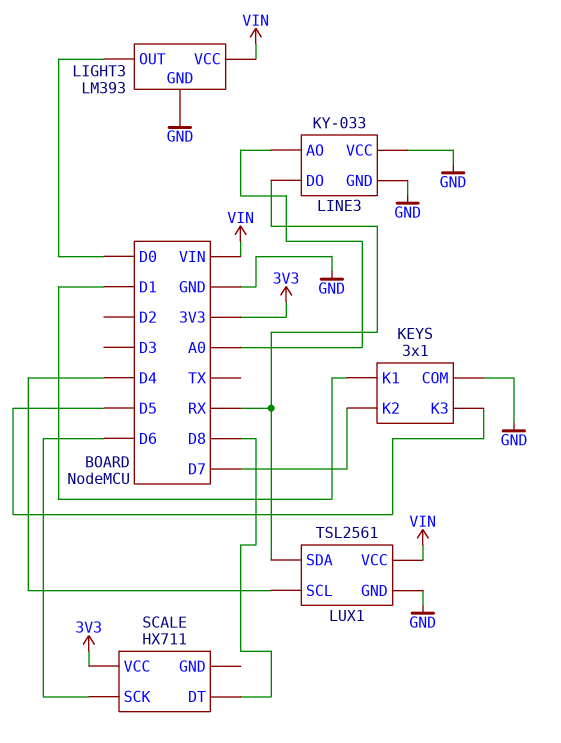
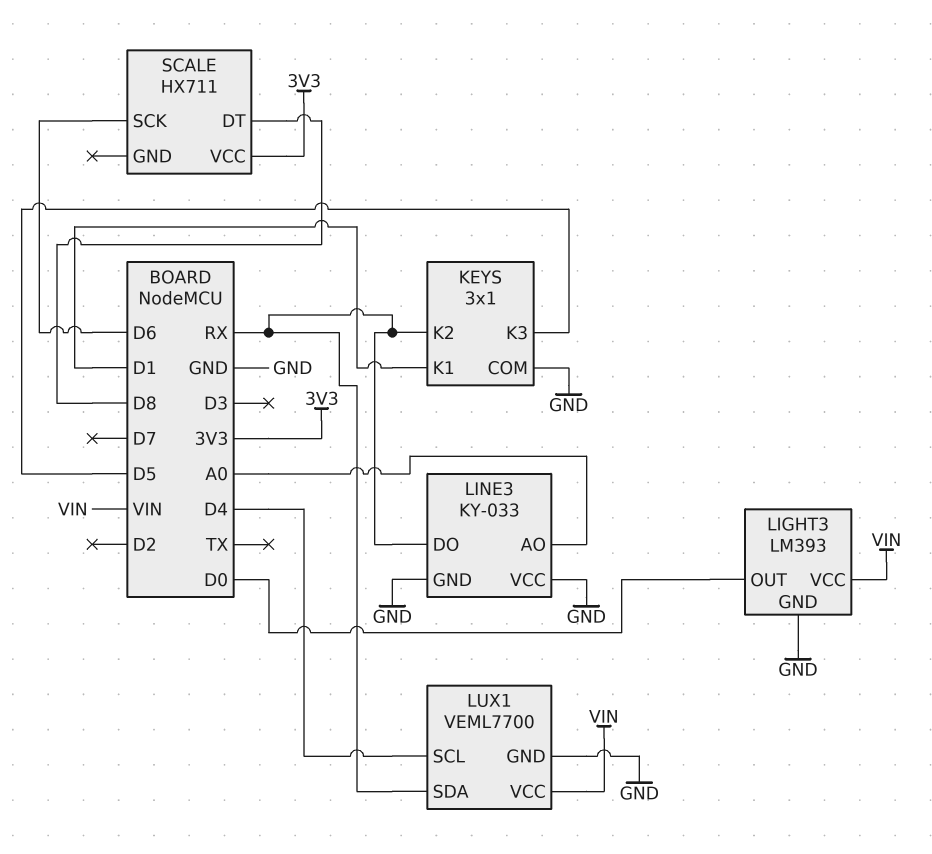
KEYS pin K2: D7 -> RX
LUX1: TSL2561 -> VEML7700

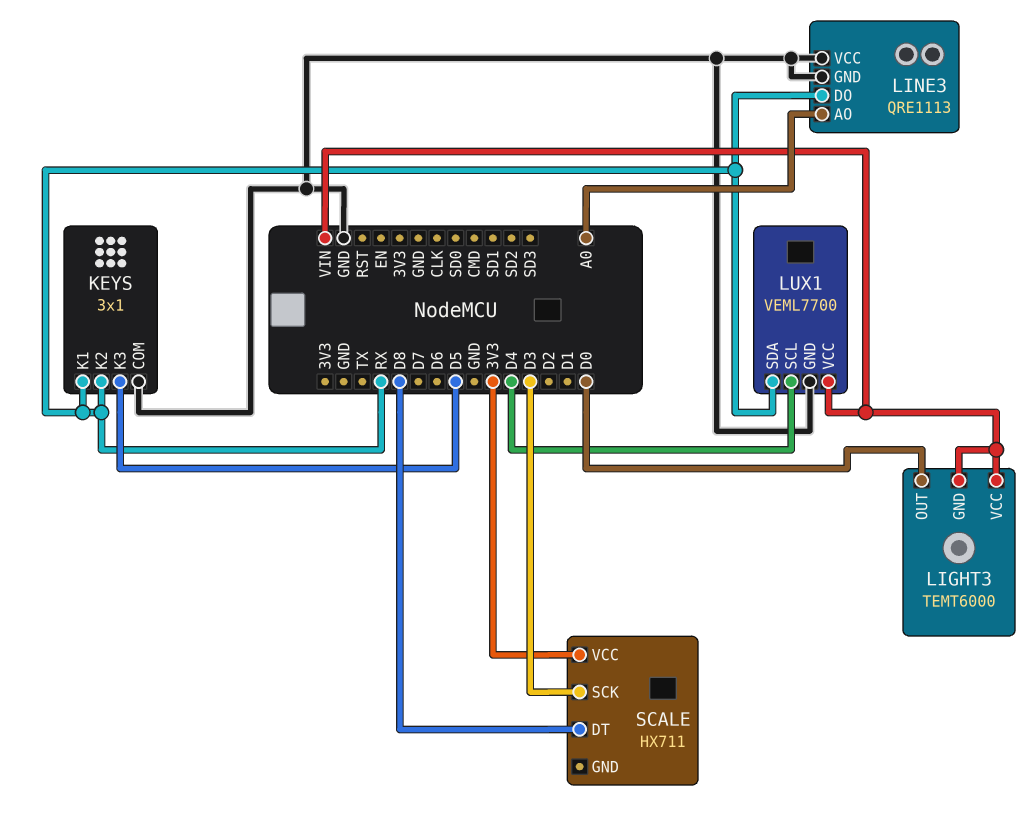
KEYS pin K1: D1 -> RX
LIGHT3: LM393 -> TEMT6000
LIGHT3 pin GND: GND -> VIN
LINE3: KY-033 -> QRE1113
SCALE pin SCK: D6 -> D3

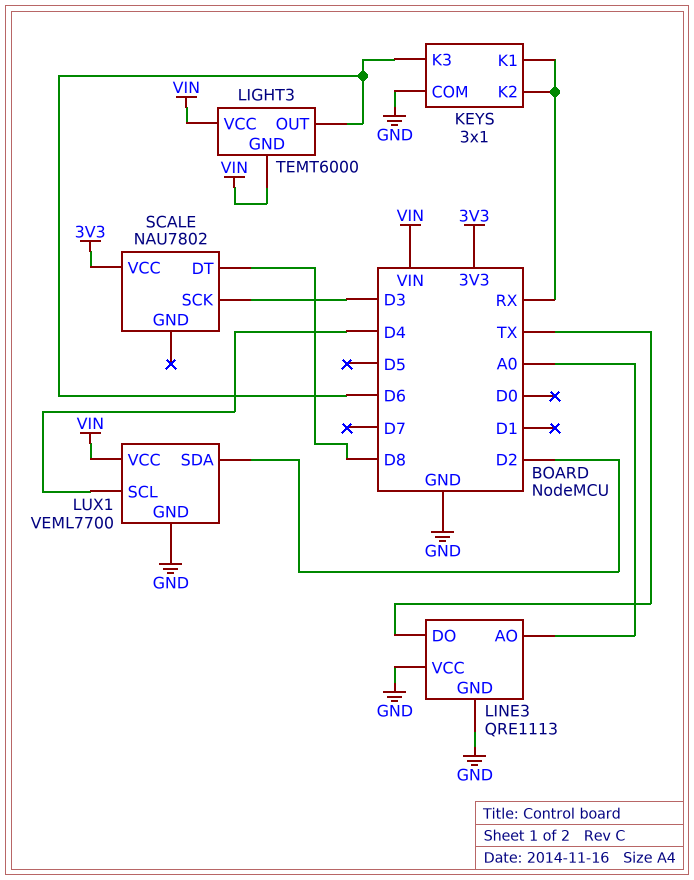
KEYS pin K3: D5 -> D6
LIGHT3 pin OUT: D0 -> D6
LINE3 pin DO: RX -> TX
LUX1 pin SDA: RX -> D2
SCALE: HX711 -> NAU7802

